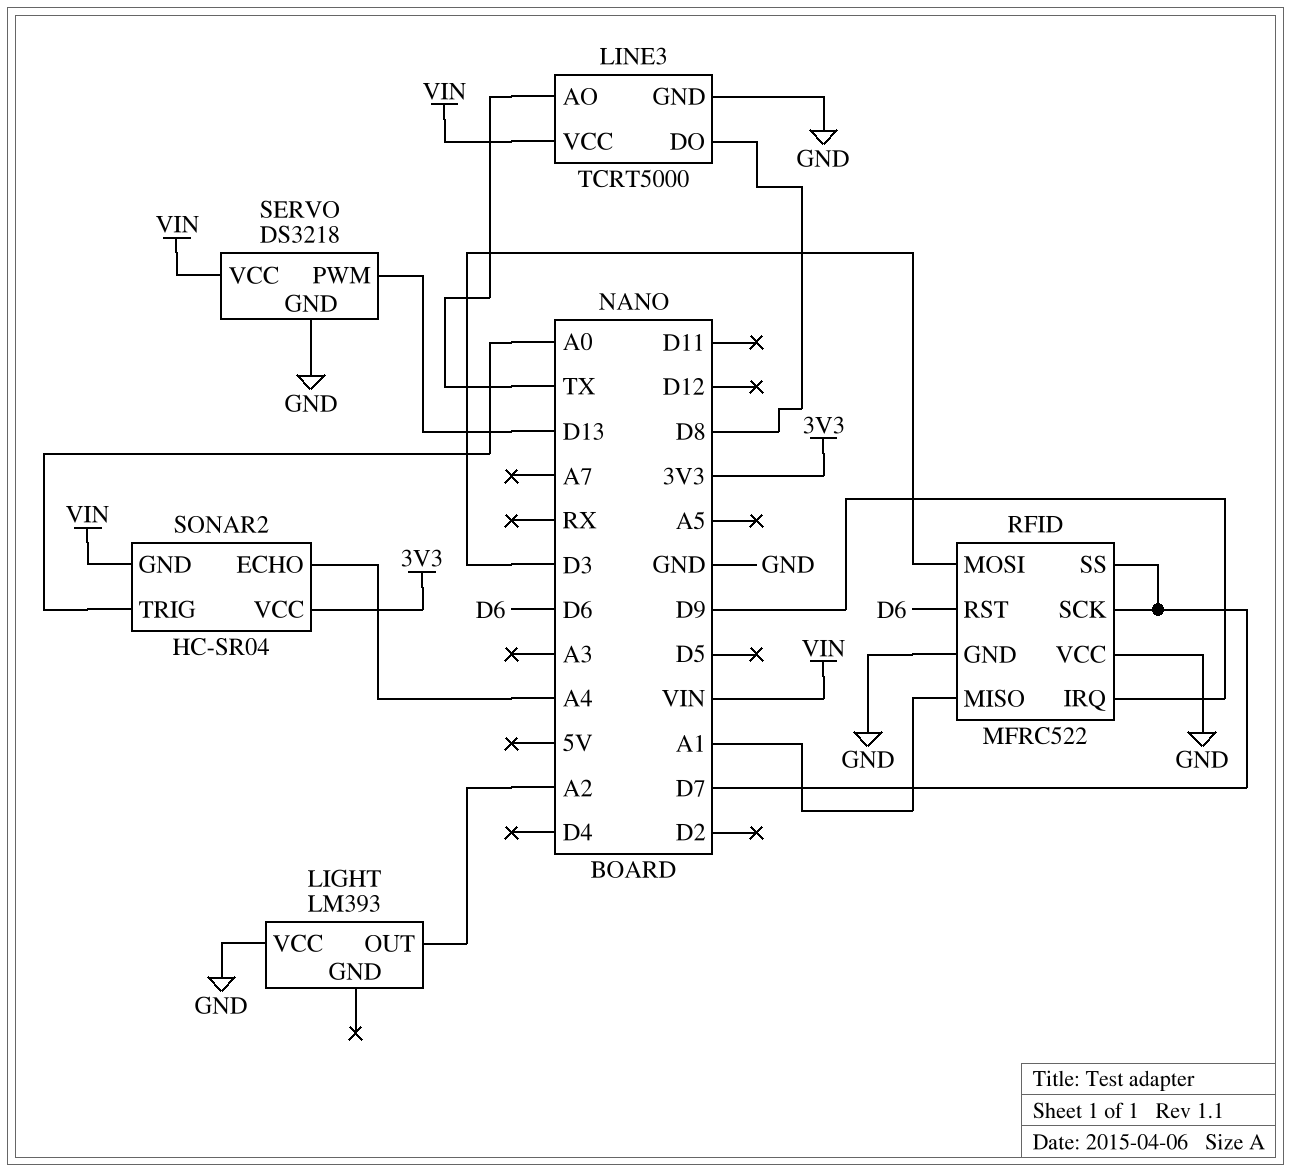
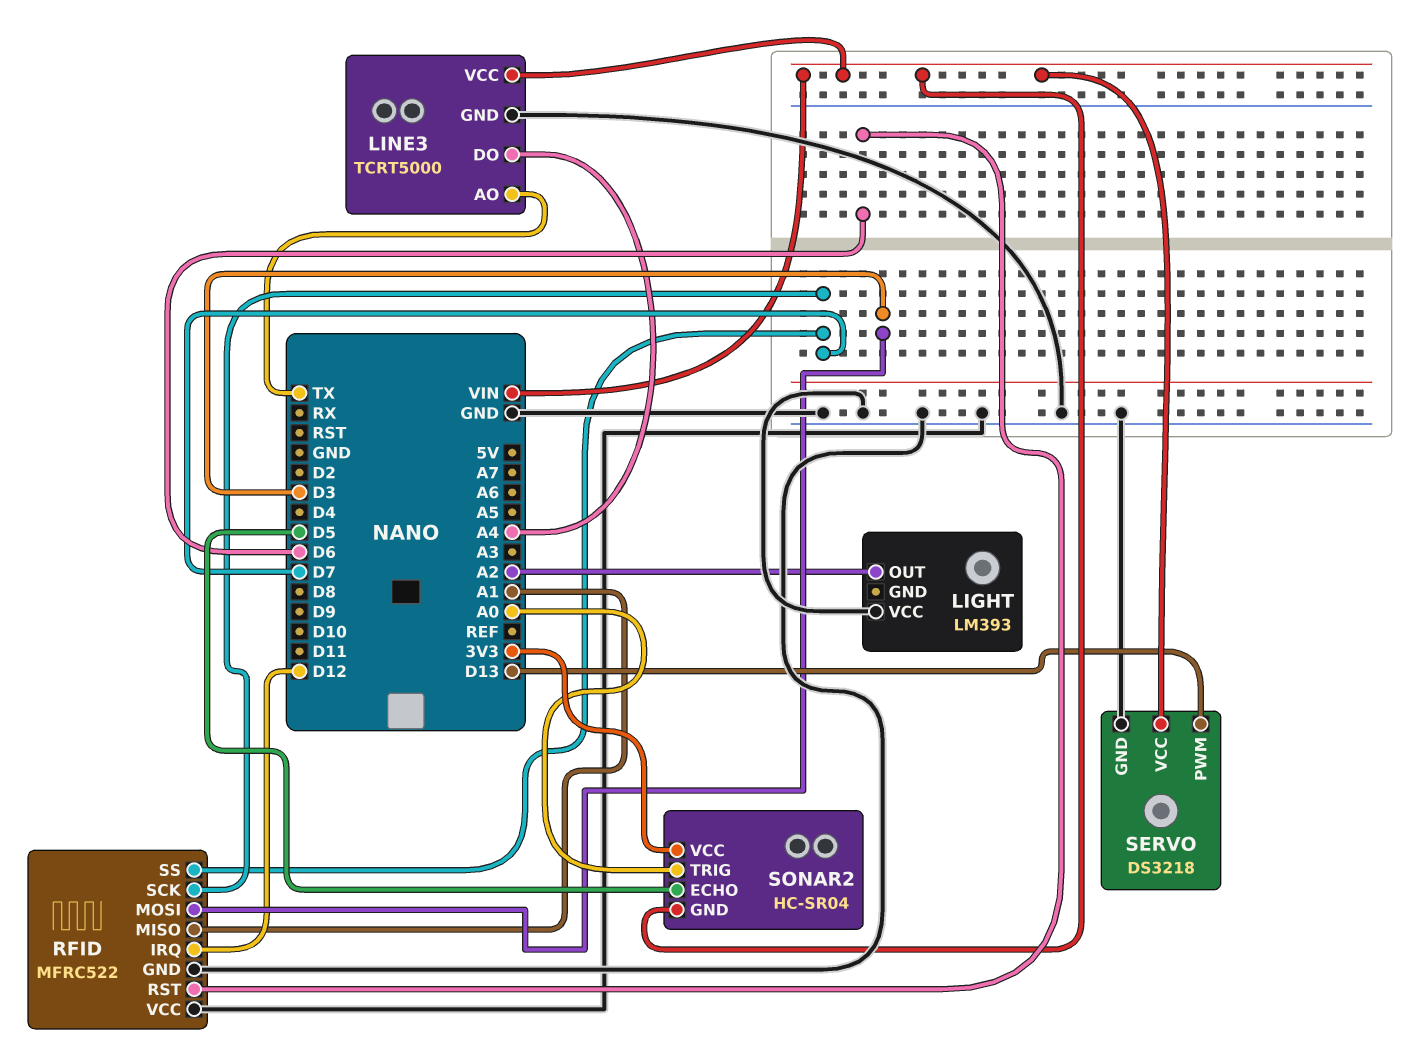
LINE3 pin DO: D8 -> A4
RFID pin IRQ: D9 -> D12
SONAR2 pin ECHO: A4 -> D5

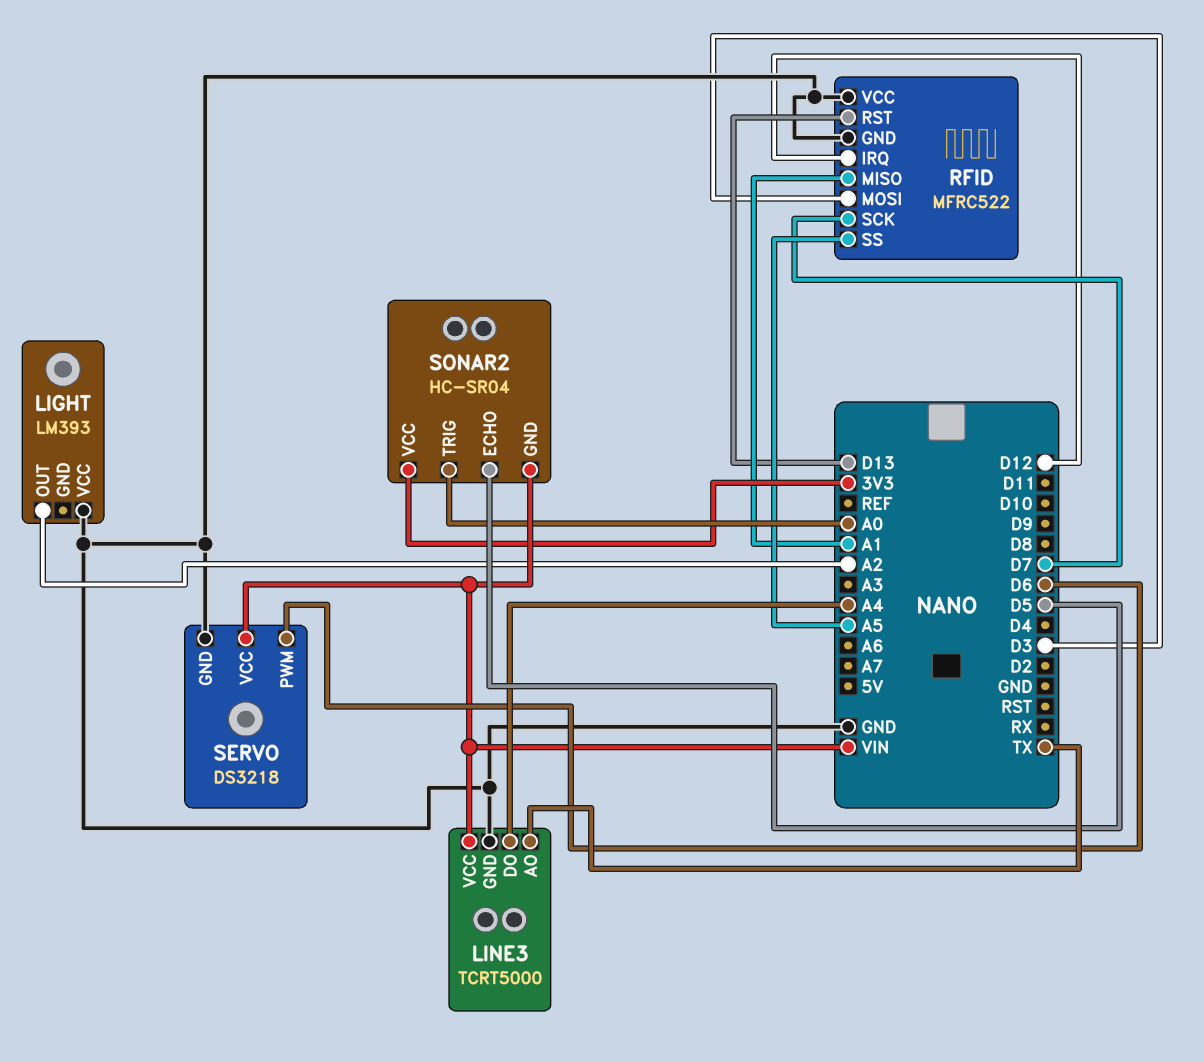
RFID pin RST: D6 -> D13
RFID pin SS: D7 -> A5
SERVO pin PWM: D13 -> D6

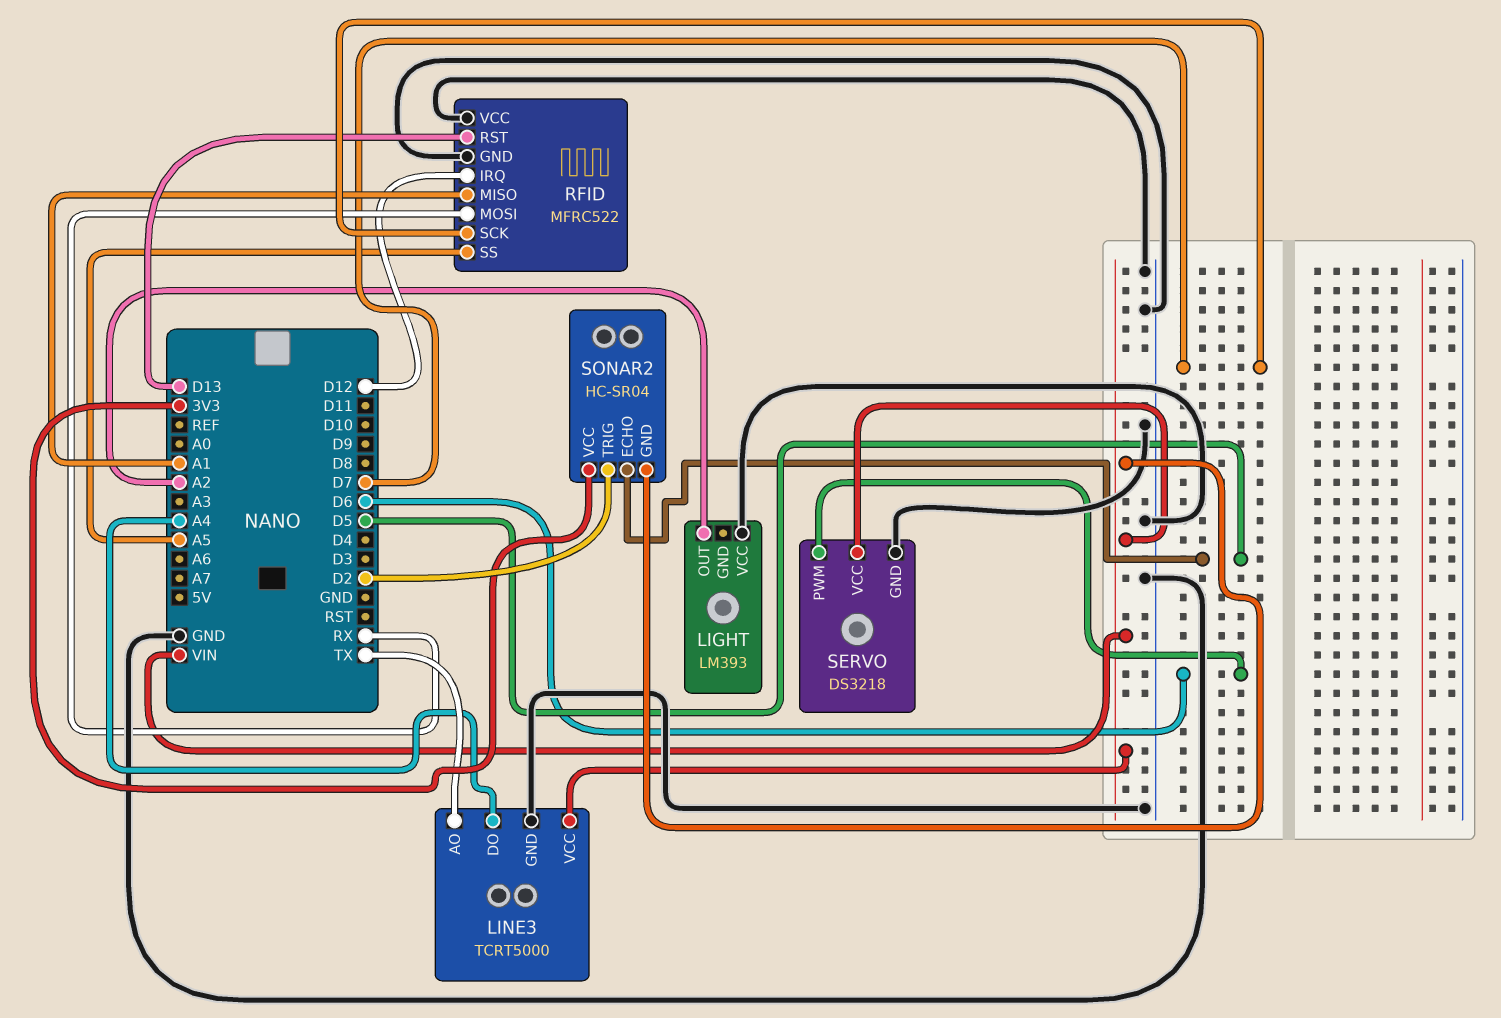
RFID pin MOSI: D3 -> RX
SONAR2 pin TRIG: A0 -> D2

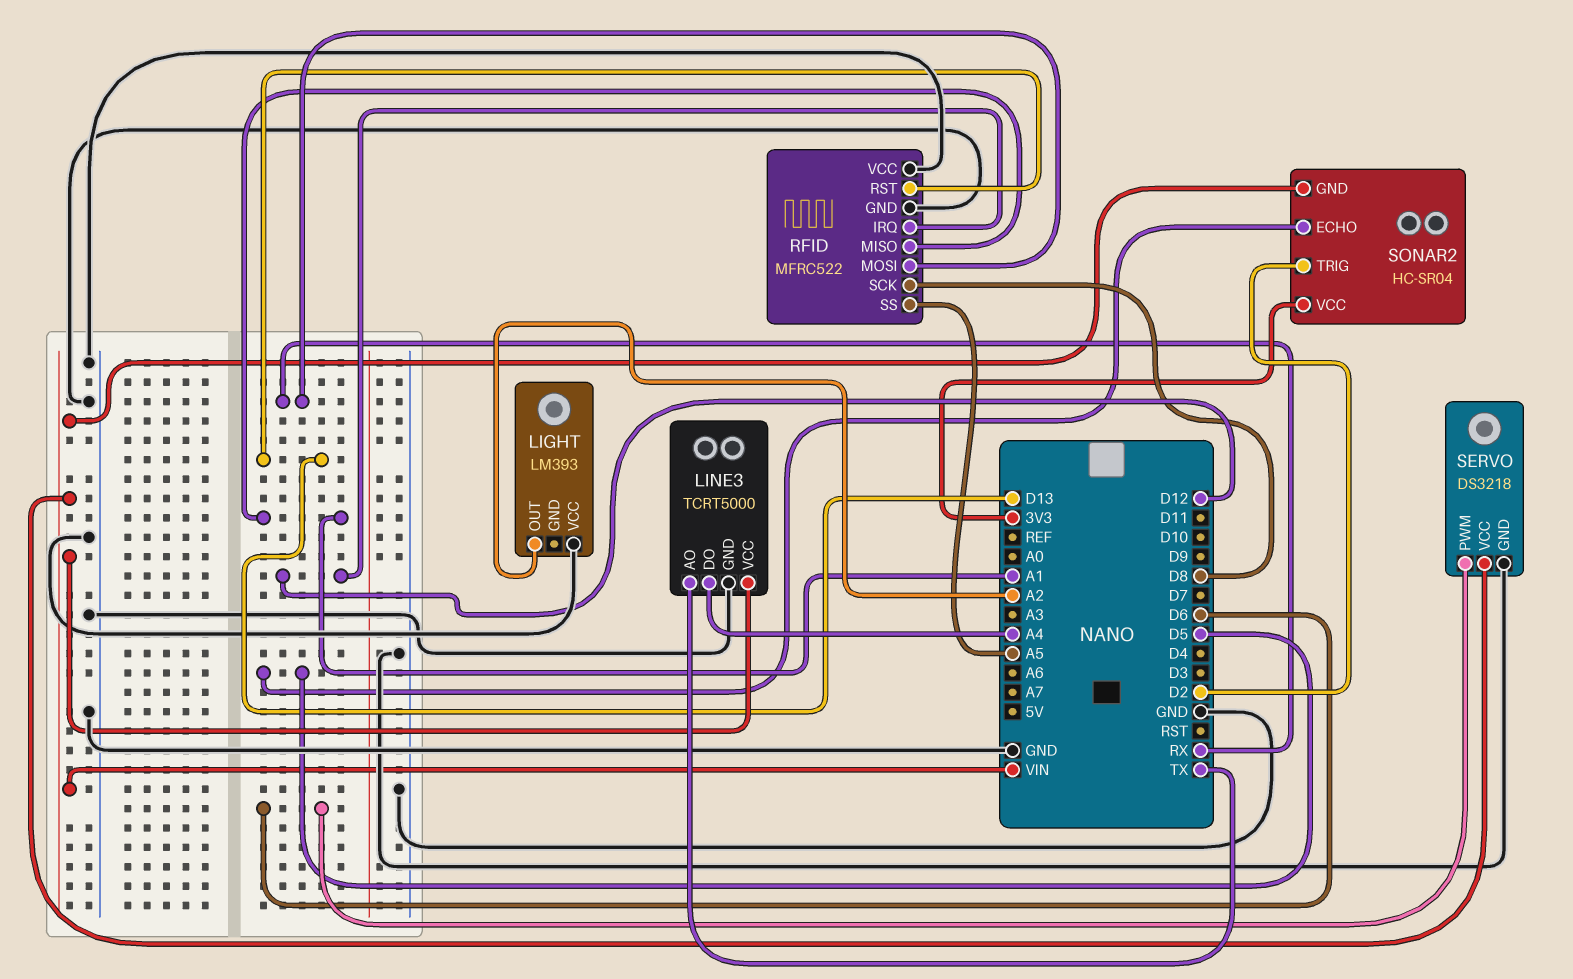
RFID pin SCK: D7 -> D8

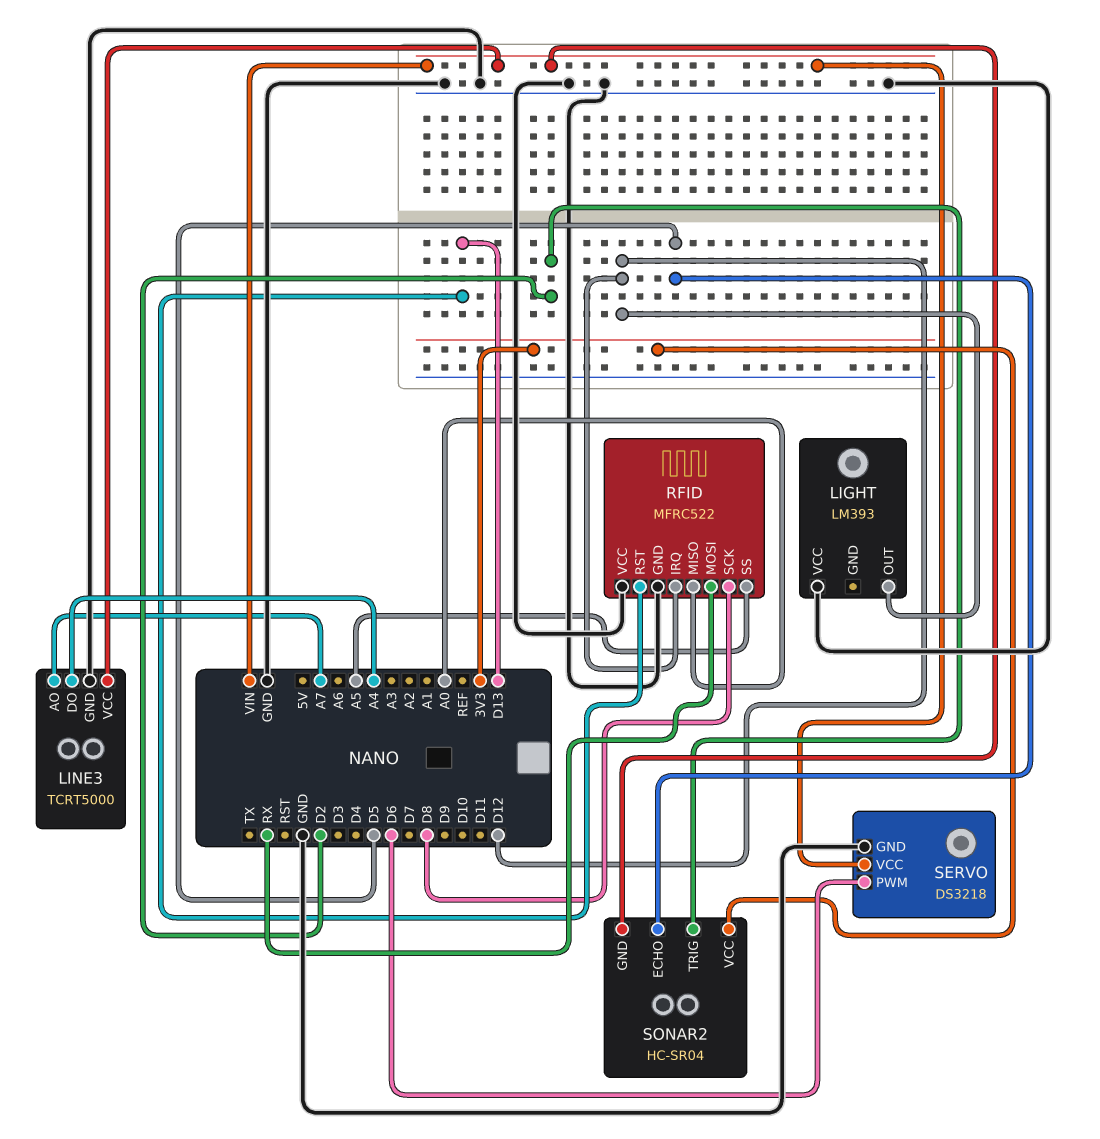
LIGHT pin OUT: A2 -> D12
LINE3 pin AO: TX -> A7
RFID pin MISO: A1 -> A0

